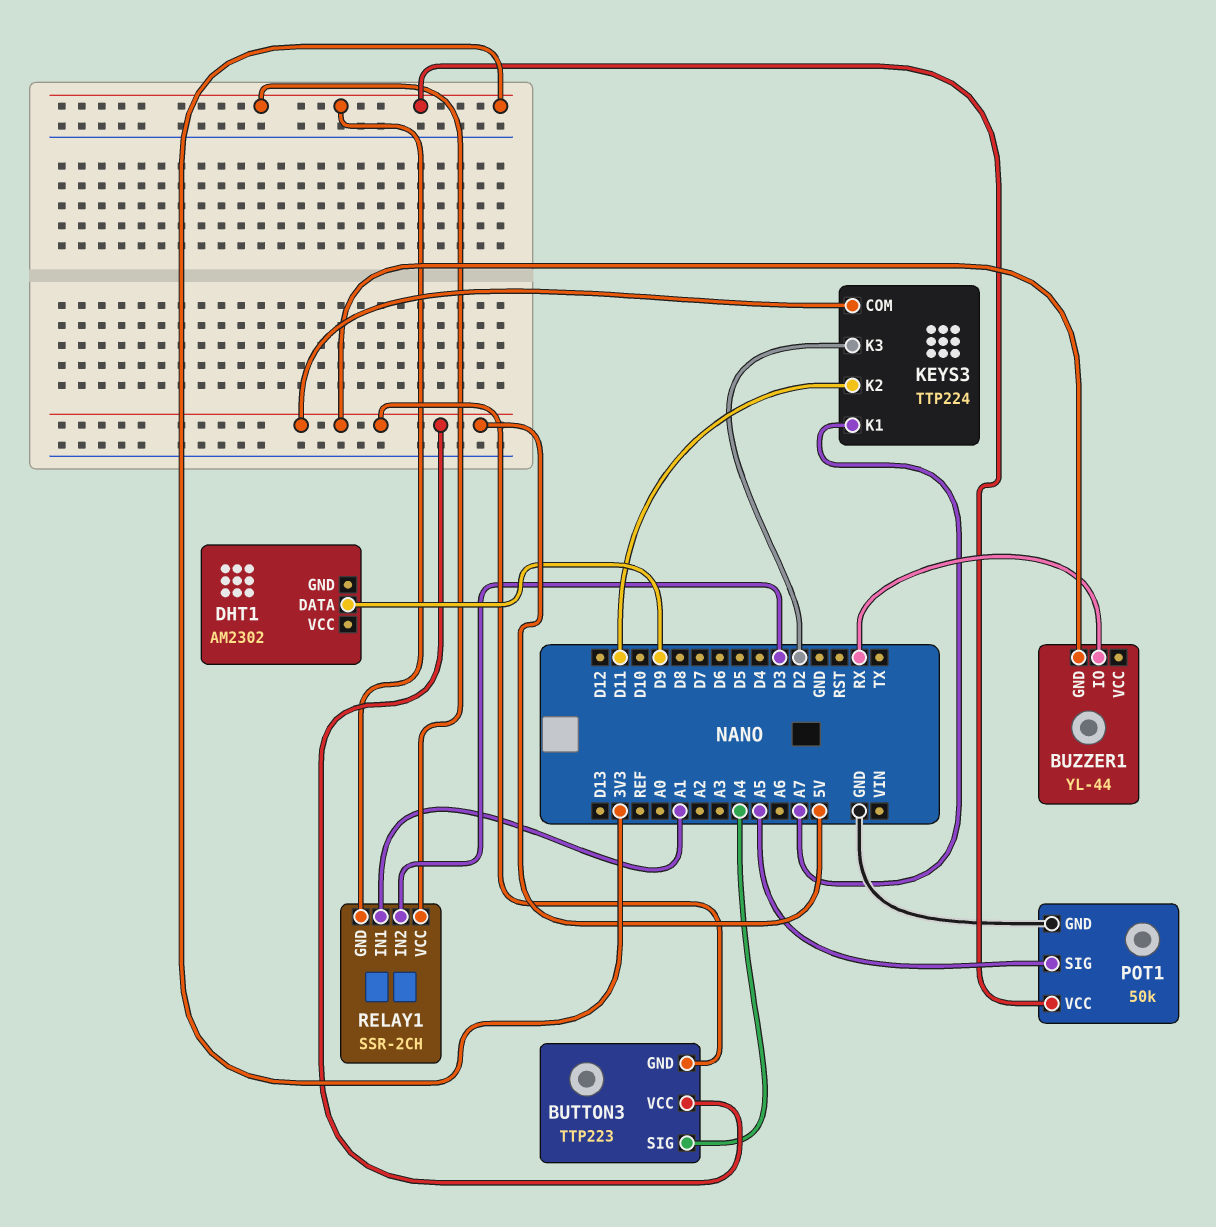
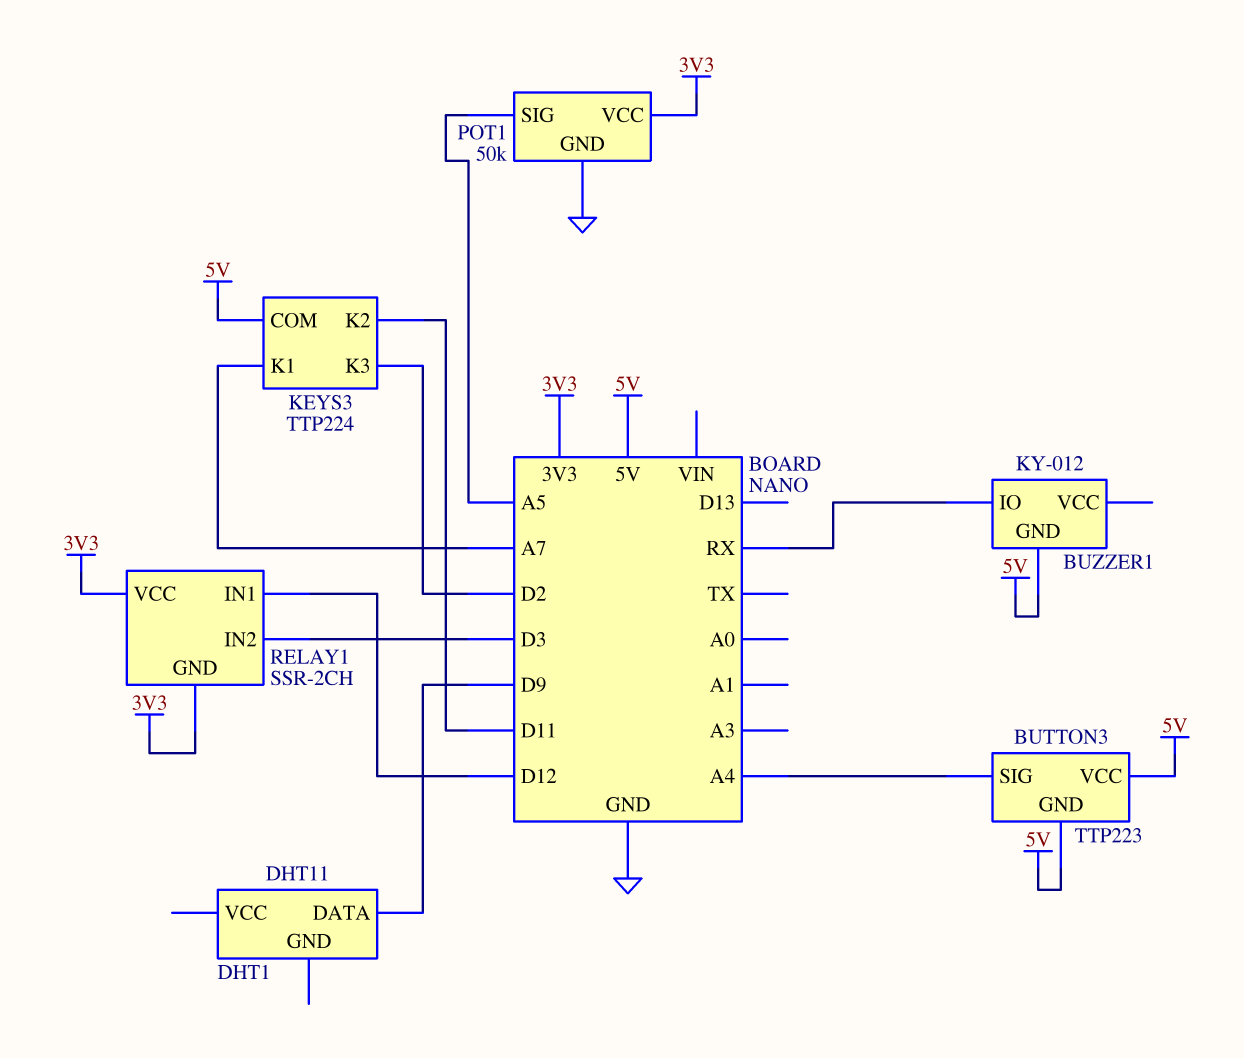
BUZZER1: YL-44 -> KY-012
DHT1: AM2302 -> DHT11
RELAY1 pin IN1: A1 -> D12

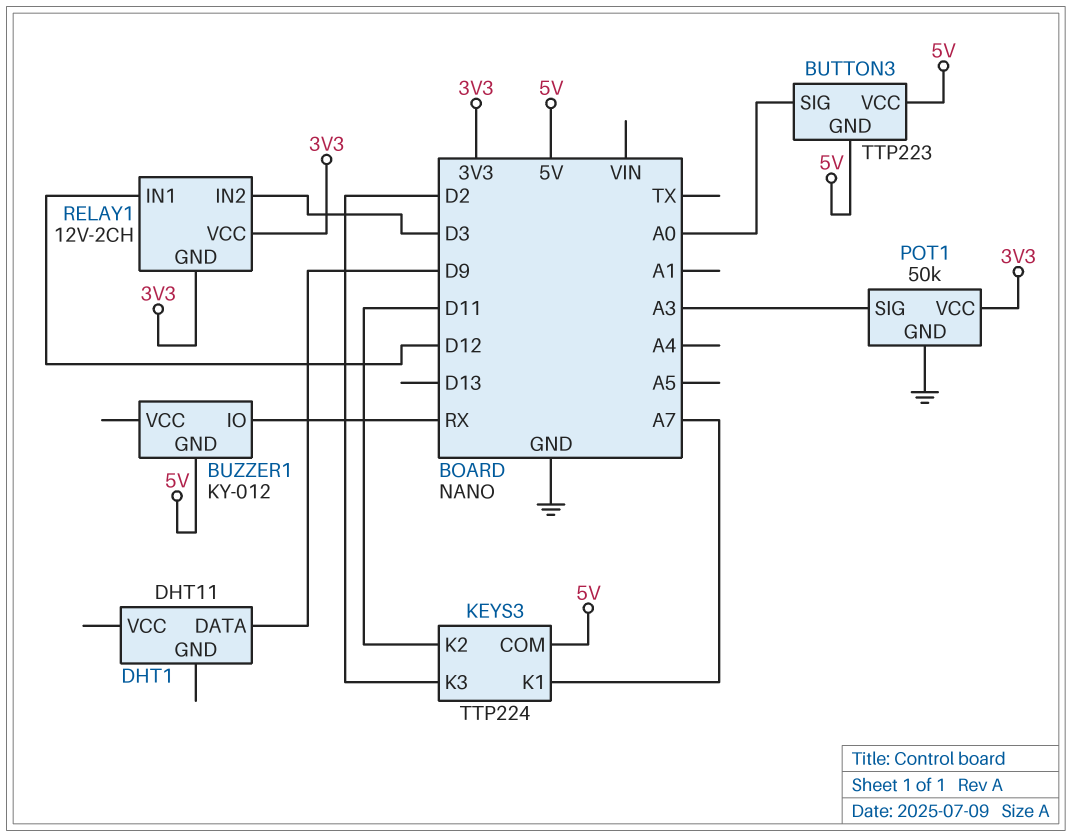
BUTTON3 pin SIG: A4 -> A0
POT1 pin SIG: A5 -> A3
RELAY1: SSR-2CH -> 12V-2CH

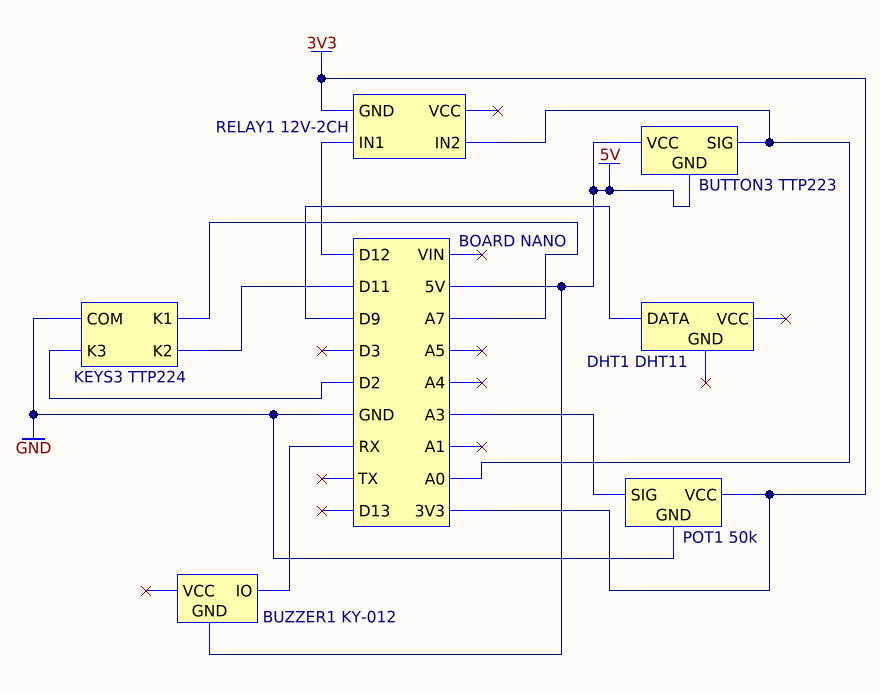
KEYS3 pin COM: 5V -> GND
RELAY1 pin IN2: D3 -> A0
RELAY1 pin VCC: 3V3 -> none

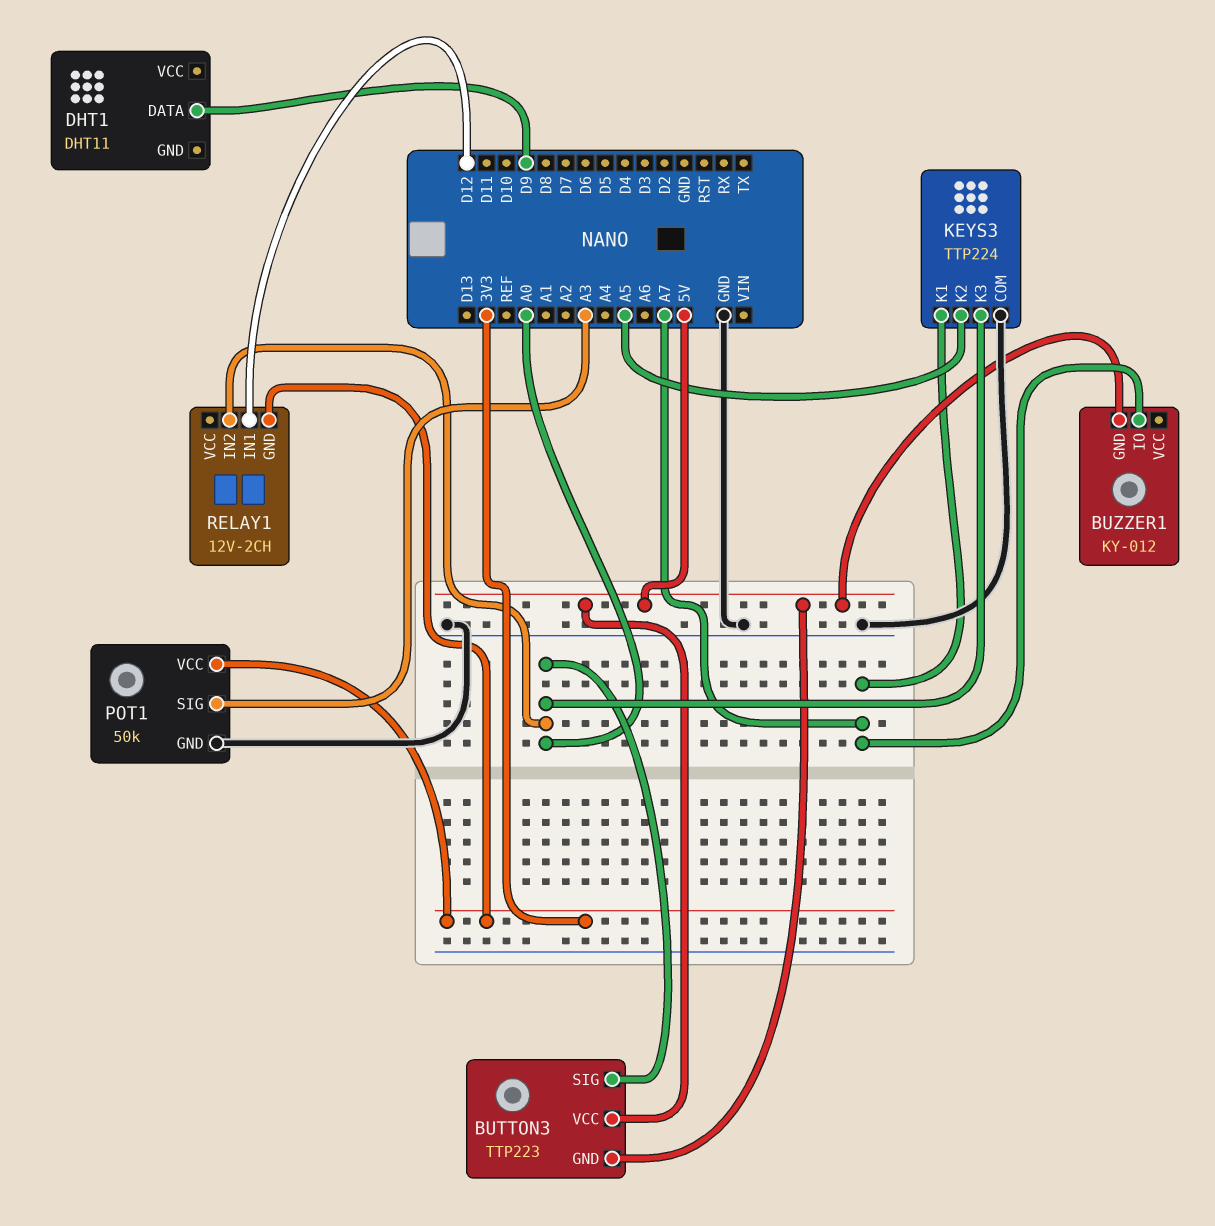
BUZZER1 pin IO: RX -> A7
KEYS3 pin K2: D11 -> A5
KEYS3 pin K3: D2 -> A0

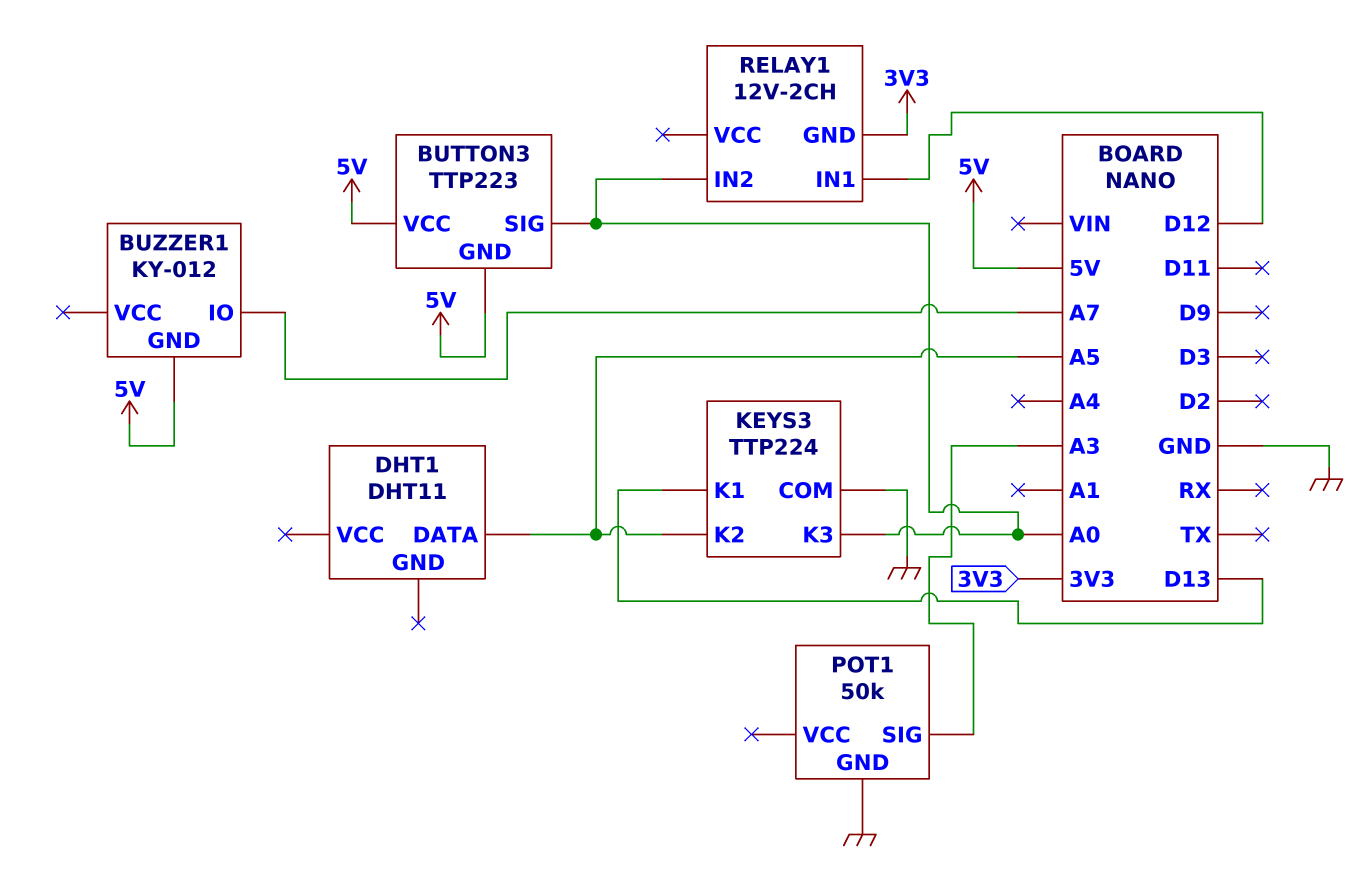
DHT1 pin DATA: D9 -> A5
KEYS3 pin K1: A7 -> D13
POT1 pin VCC: 3V3 -> none

